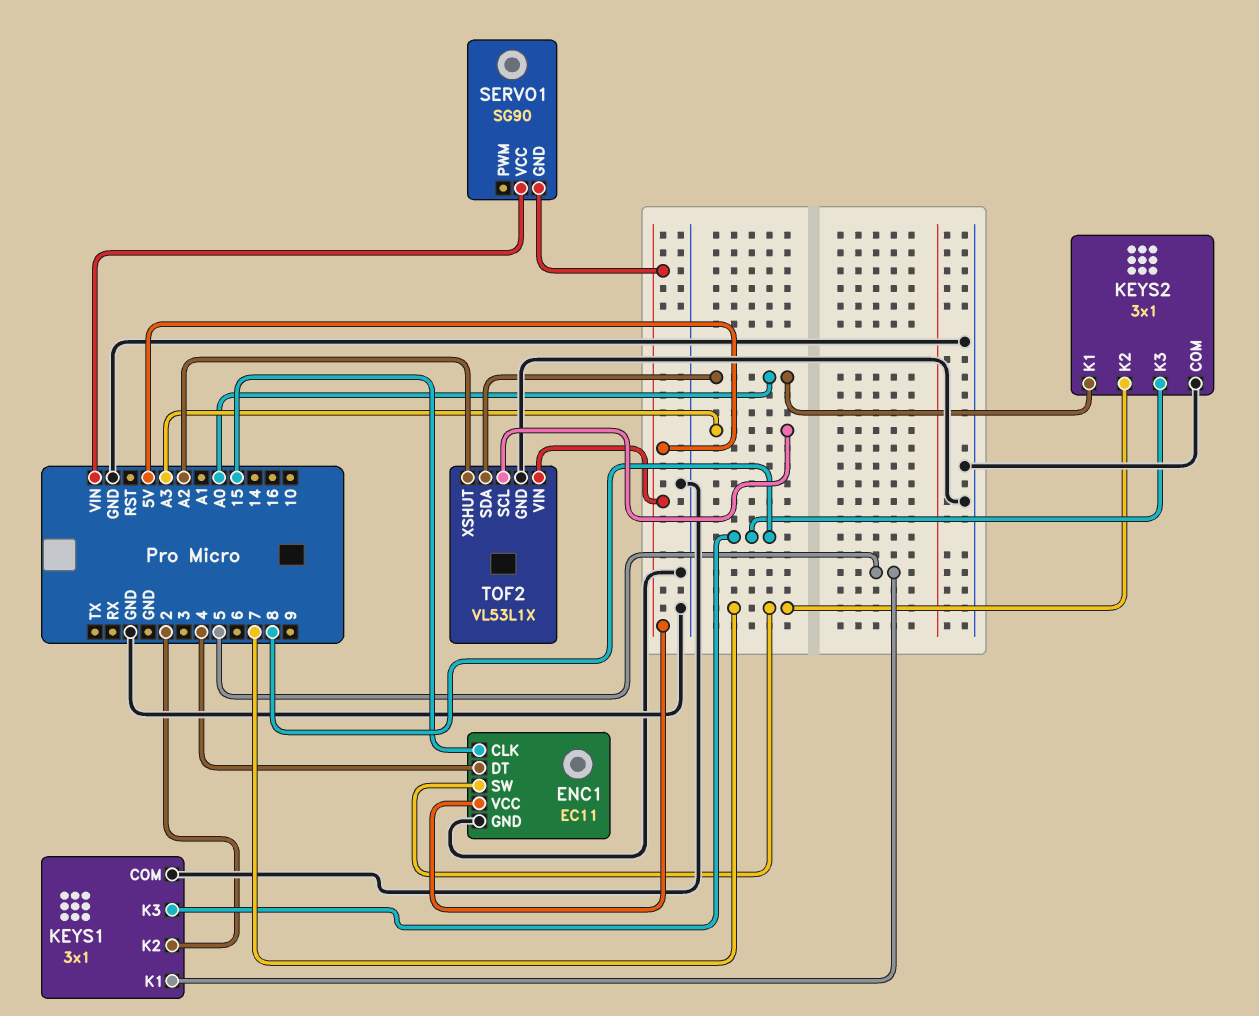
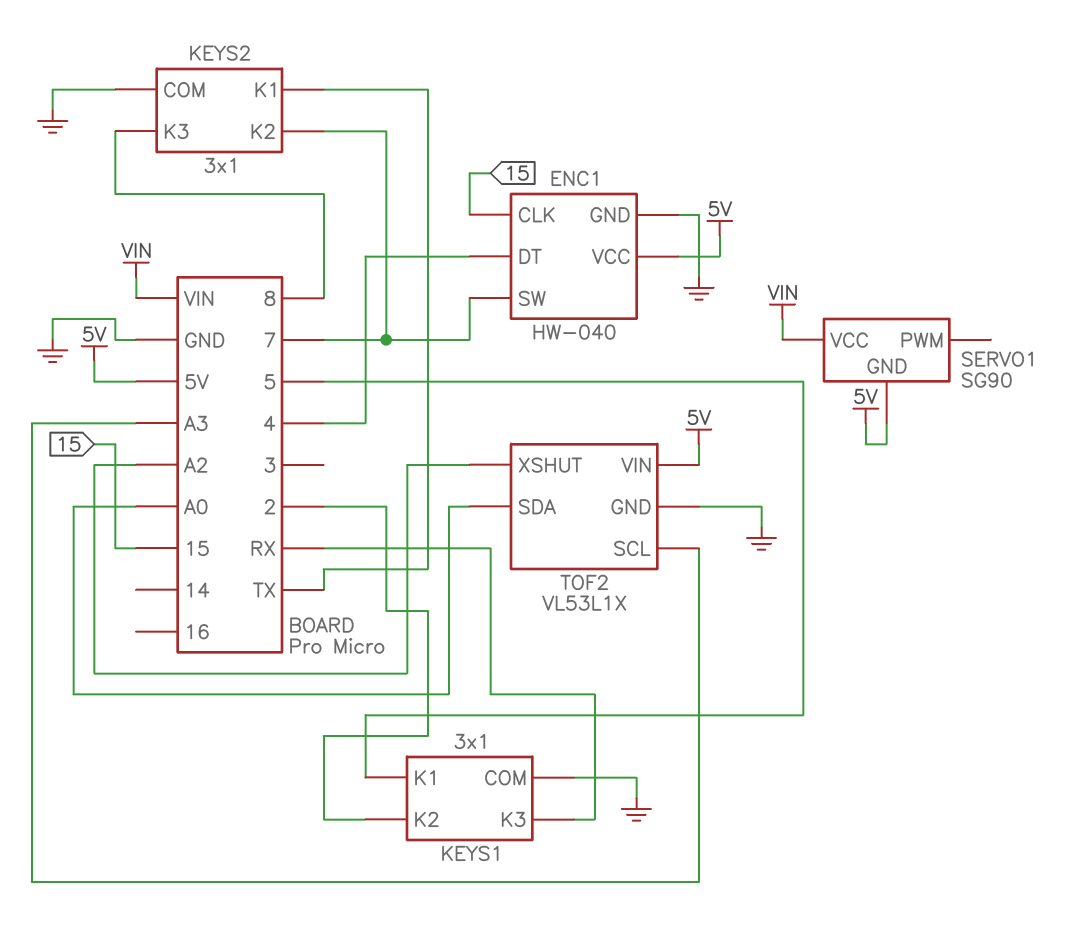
ENC1: EC11 -> HW-040
KEYS1 pin K3: 8 -> RX
KEYS2 pin K1: A0 -> TX

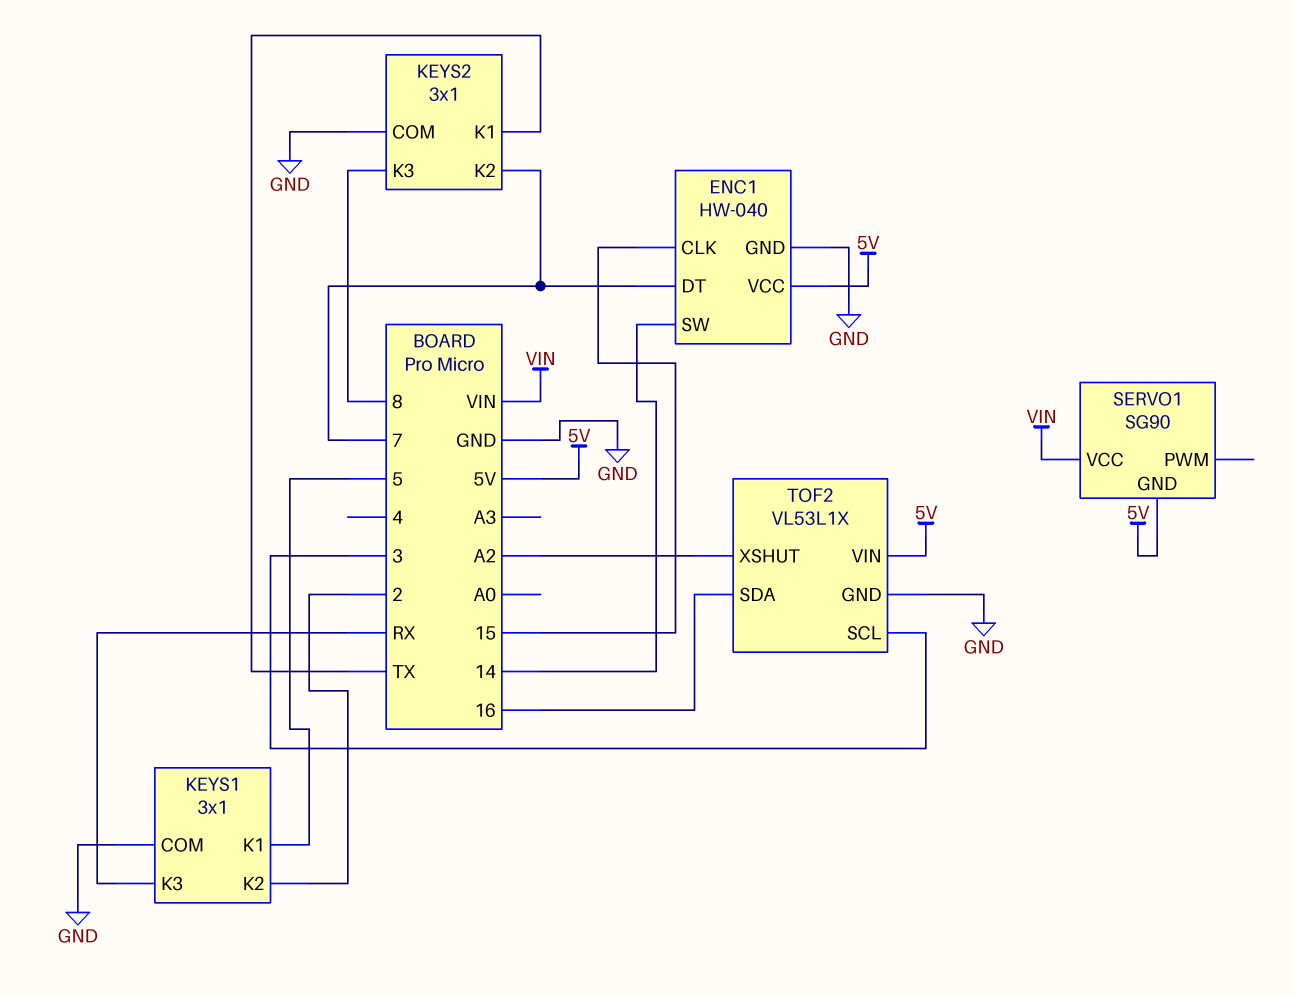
ENC1 pin DT: 4 -> 7
ENC1 pin SW: 7 -> 14
TOF2 pin SCL: A3 -> 3
TOF2 pin SDA: A0 -> 16

